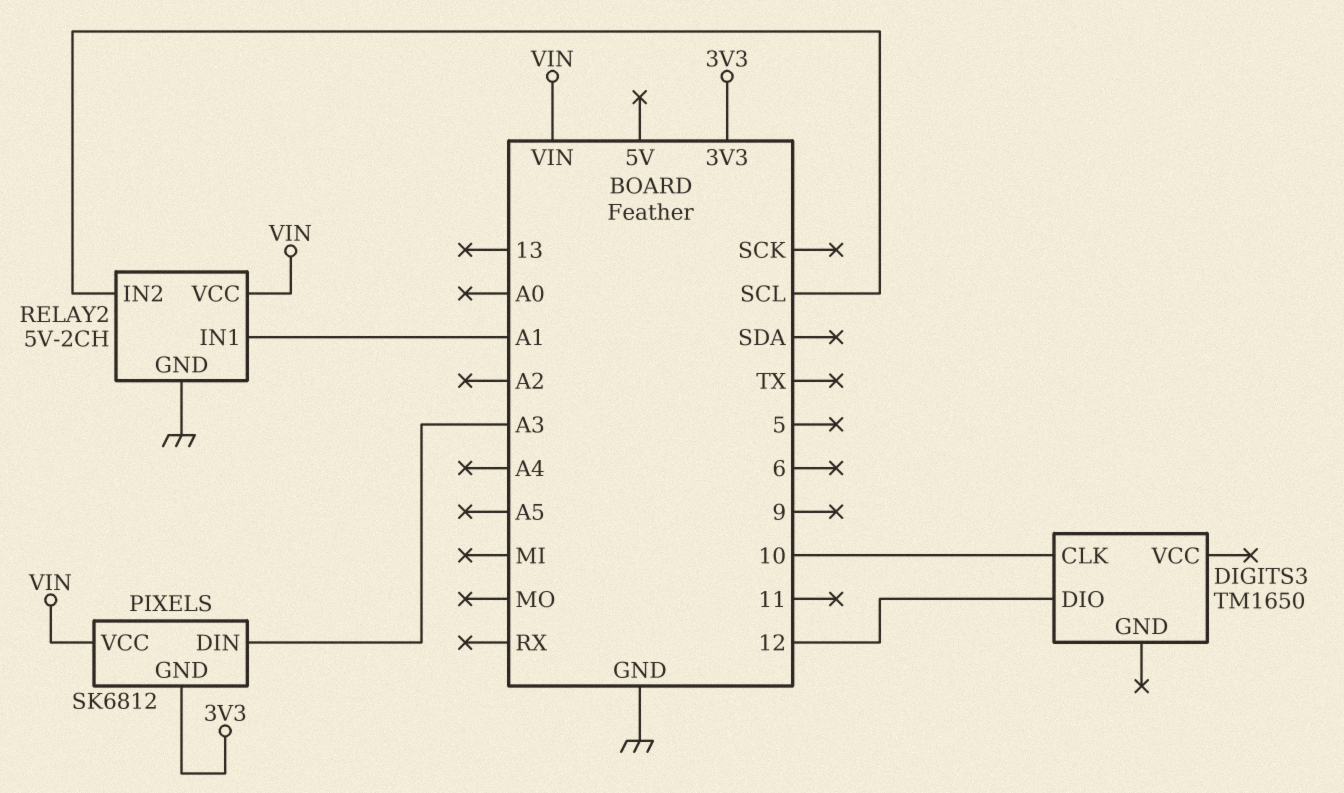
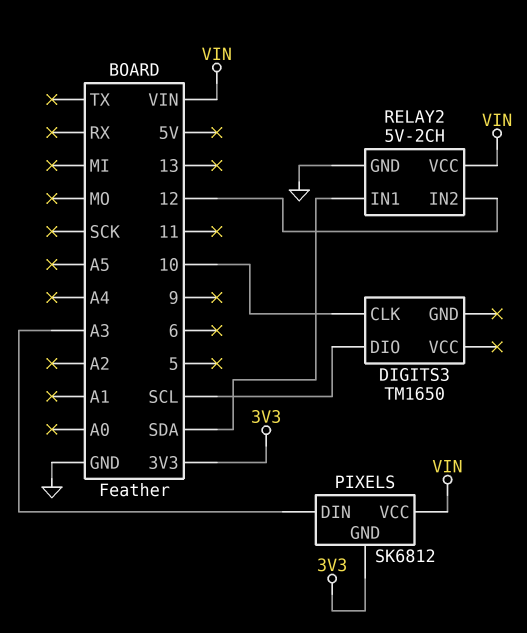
DIGITS3 pin DIO: 12 -> SCL
RELAY2 pin IN1: A1 -> SDA
RELAY2 pin IN2: SCL -> 12

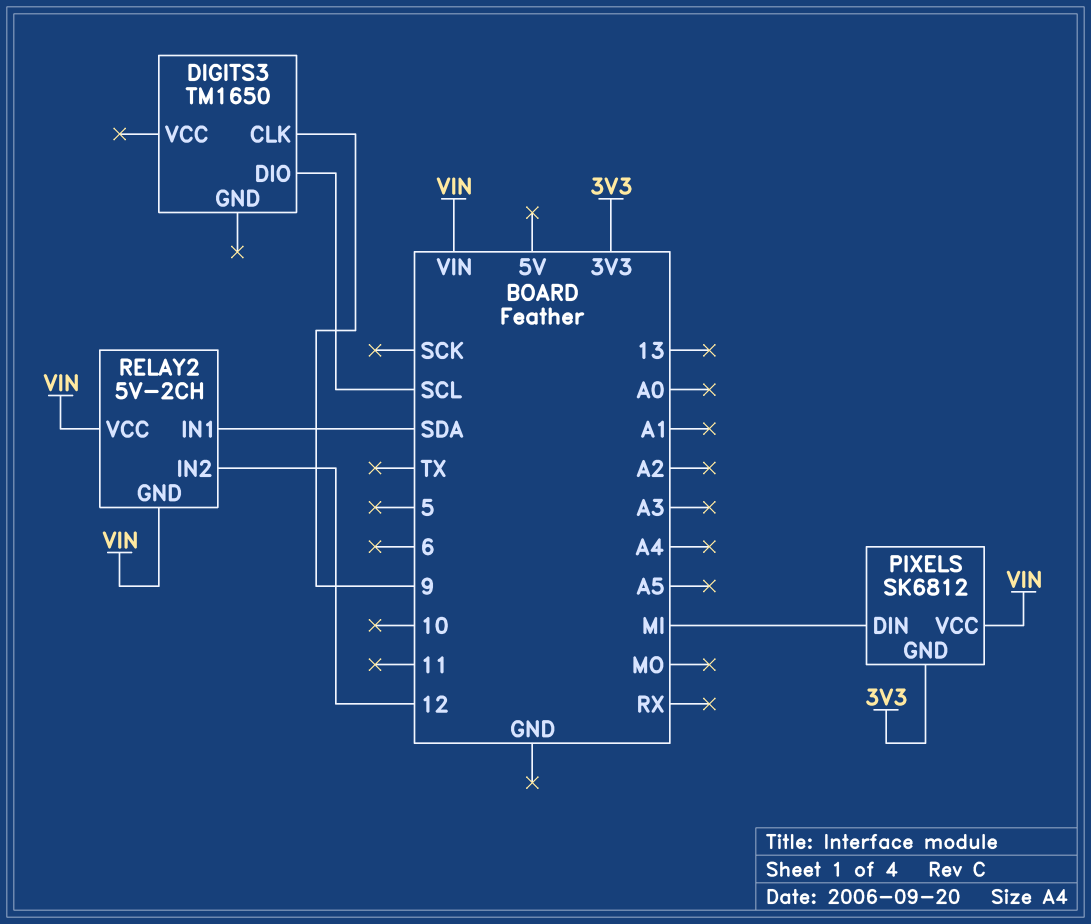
DIGITS3 pin CLK: 10 -> 9
PIXELS pin DIN: A3 -> MI
RELAY2 pin GND: GND -> VIN

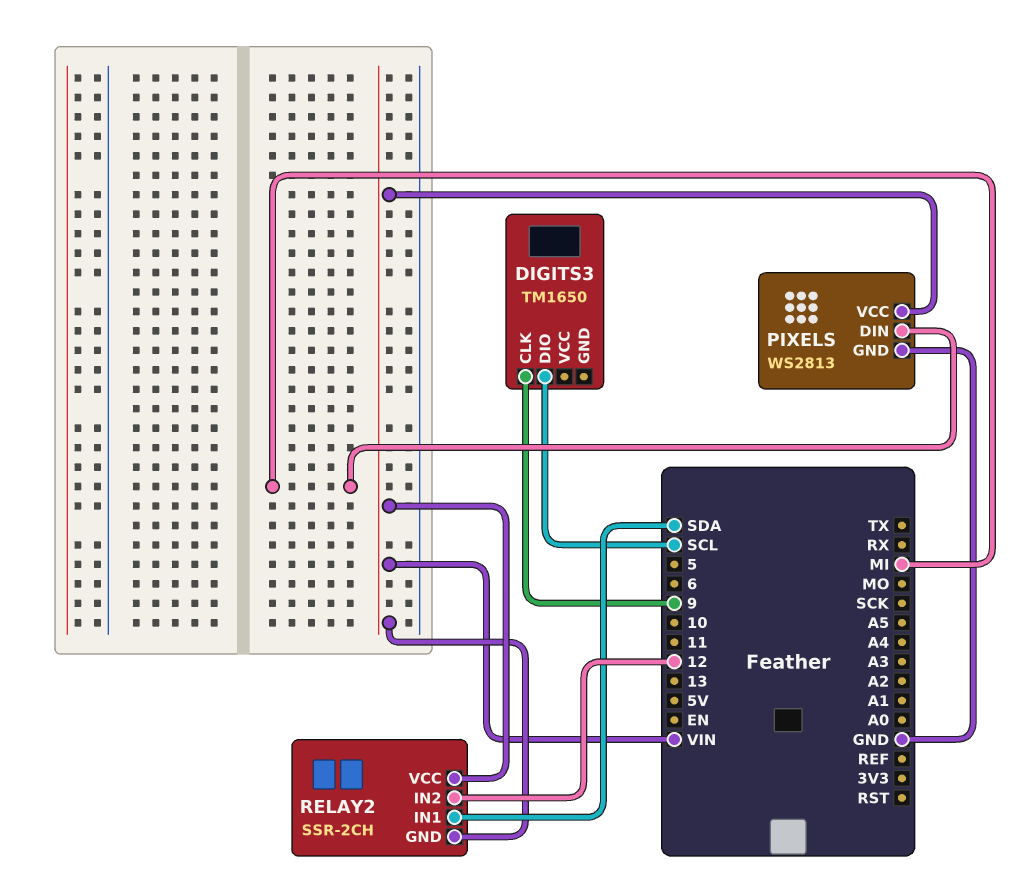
PIXELS: SK6812 -> WS2813
PIXELS pin GND: 3V3 -> GND
RELAY2: 5V-2CH -> SSR-2CH

